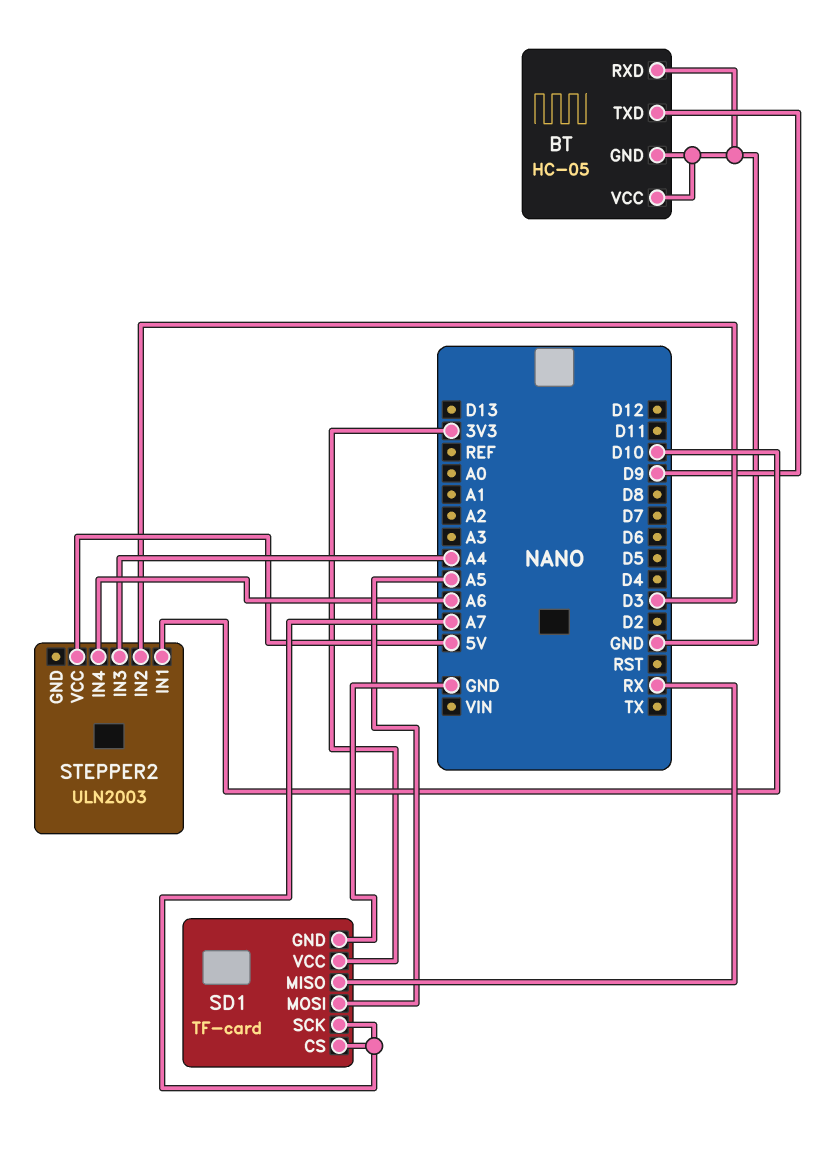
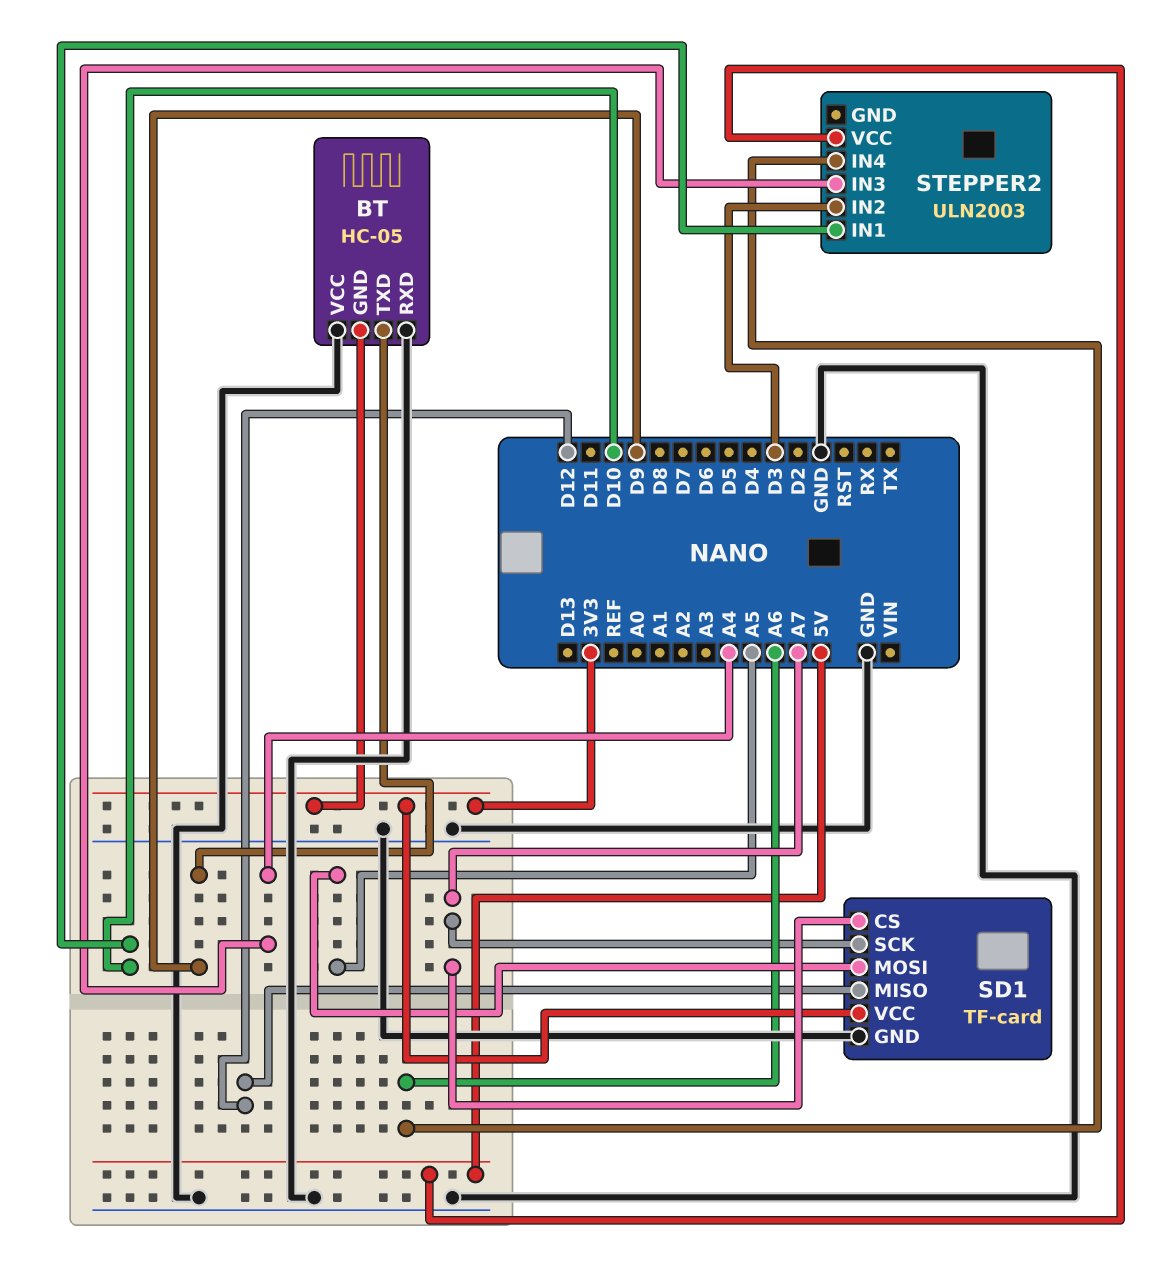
BT pin GND: GND -> 3V3
SD1 pin MISO: RX -> D12

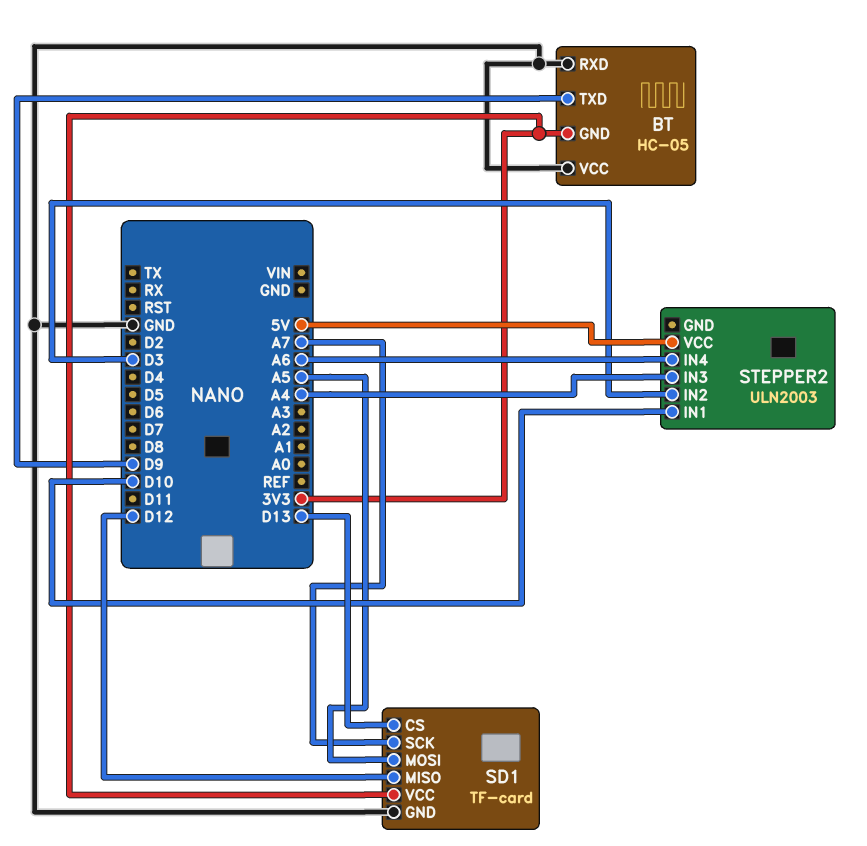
SD1 pin CS: A7 -> D13

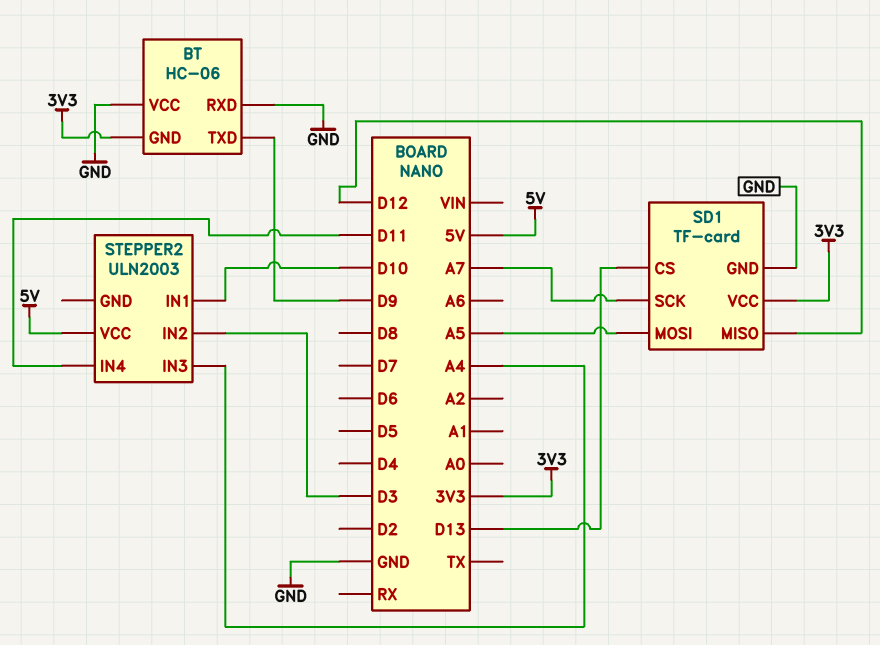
BT: HC-05 -> HC-06
STEPPER2 pin IN4: A6 -> D11

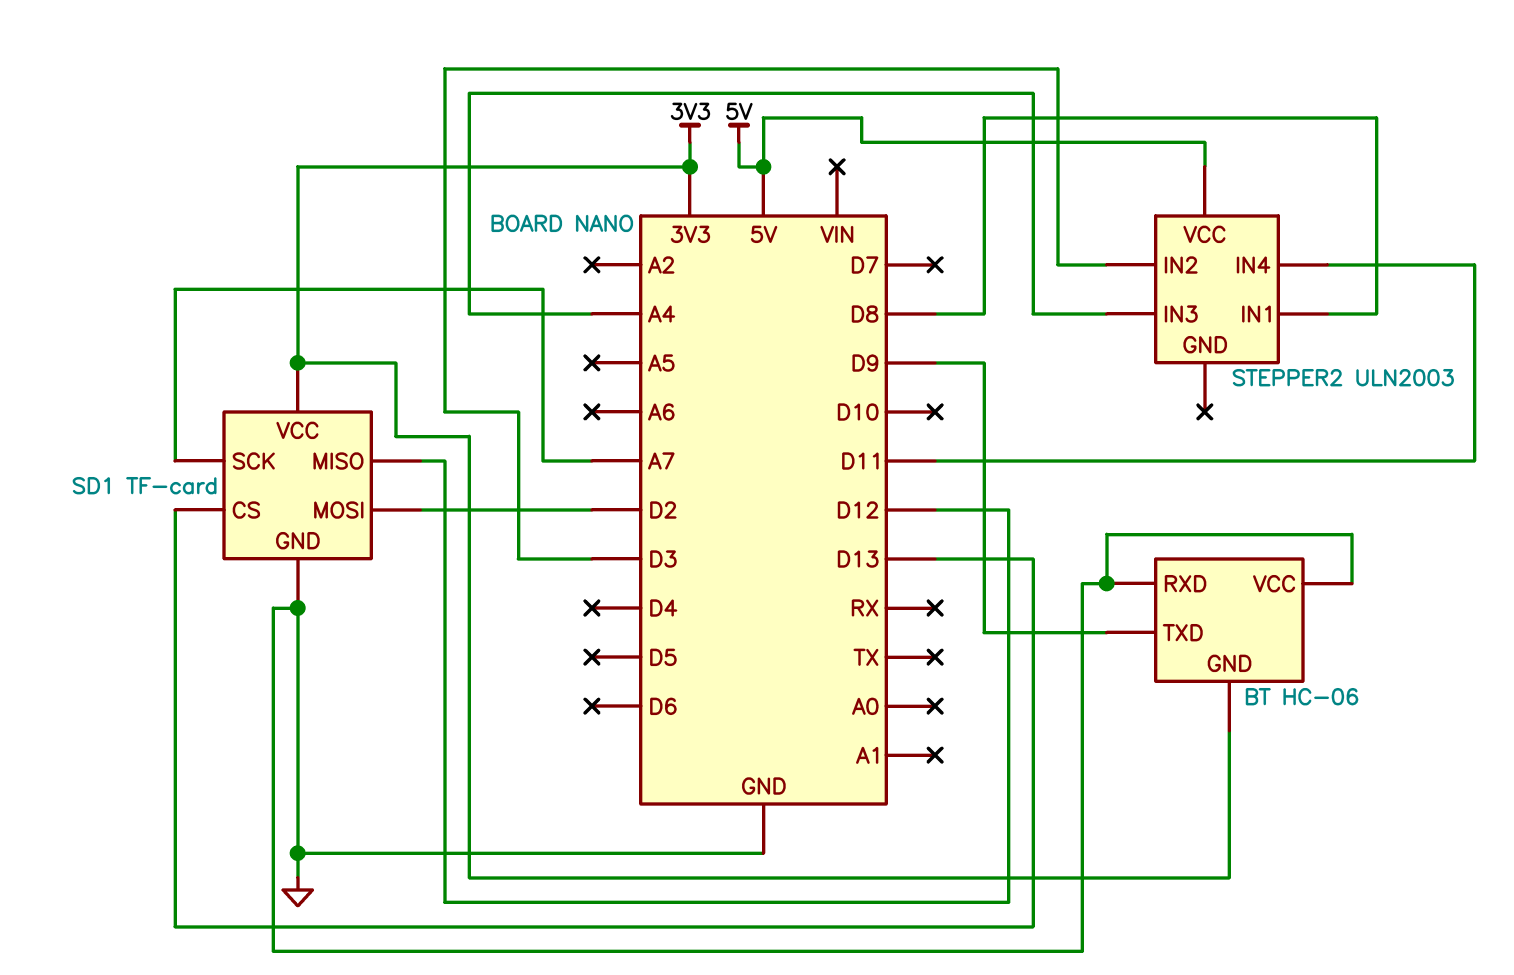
SD1 pin MOSI: A5 -> D2
STEPPER2 pin IN1: D10 -> D8

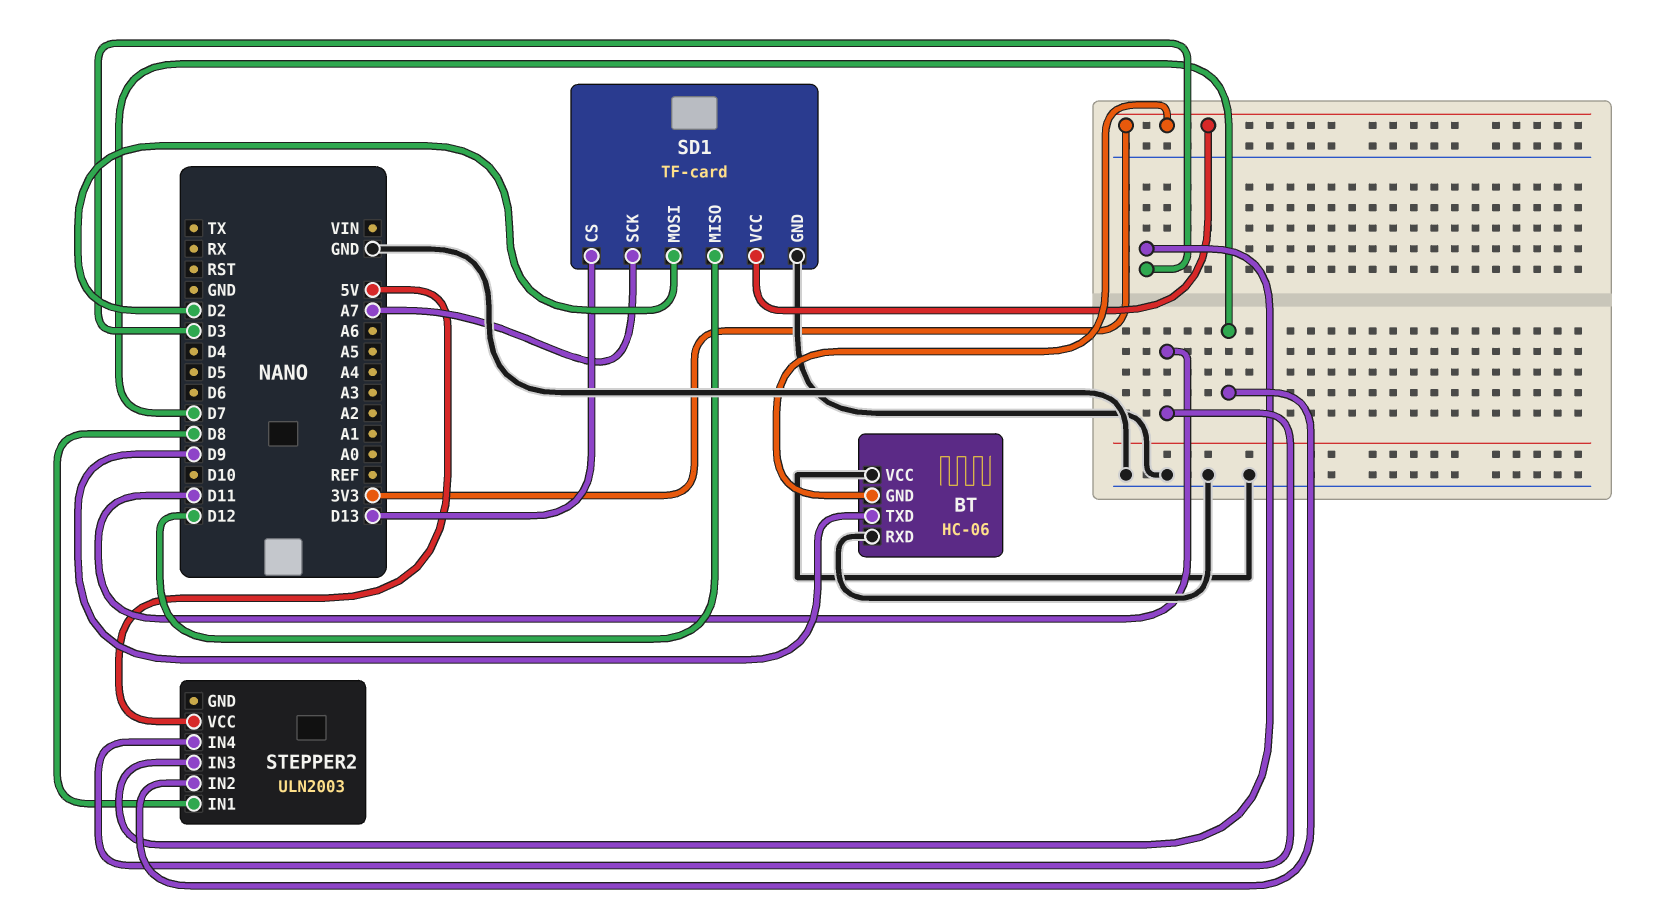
STEPPER2 pin IN2: D3 -> D7
STEPPER2 pin IN3: A4 -> D3

